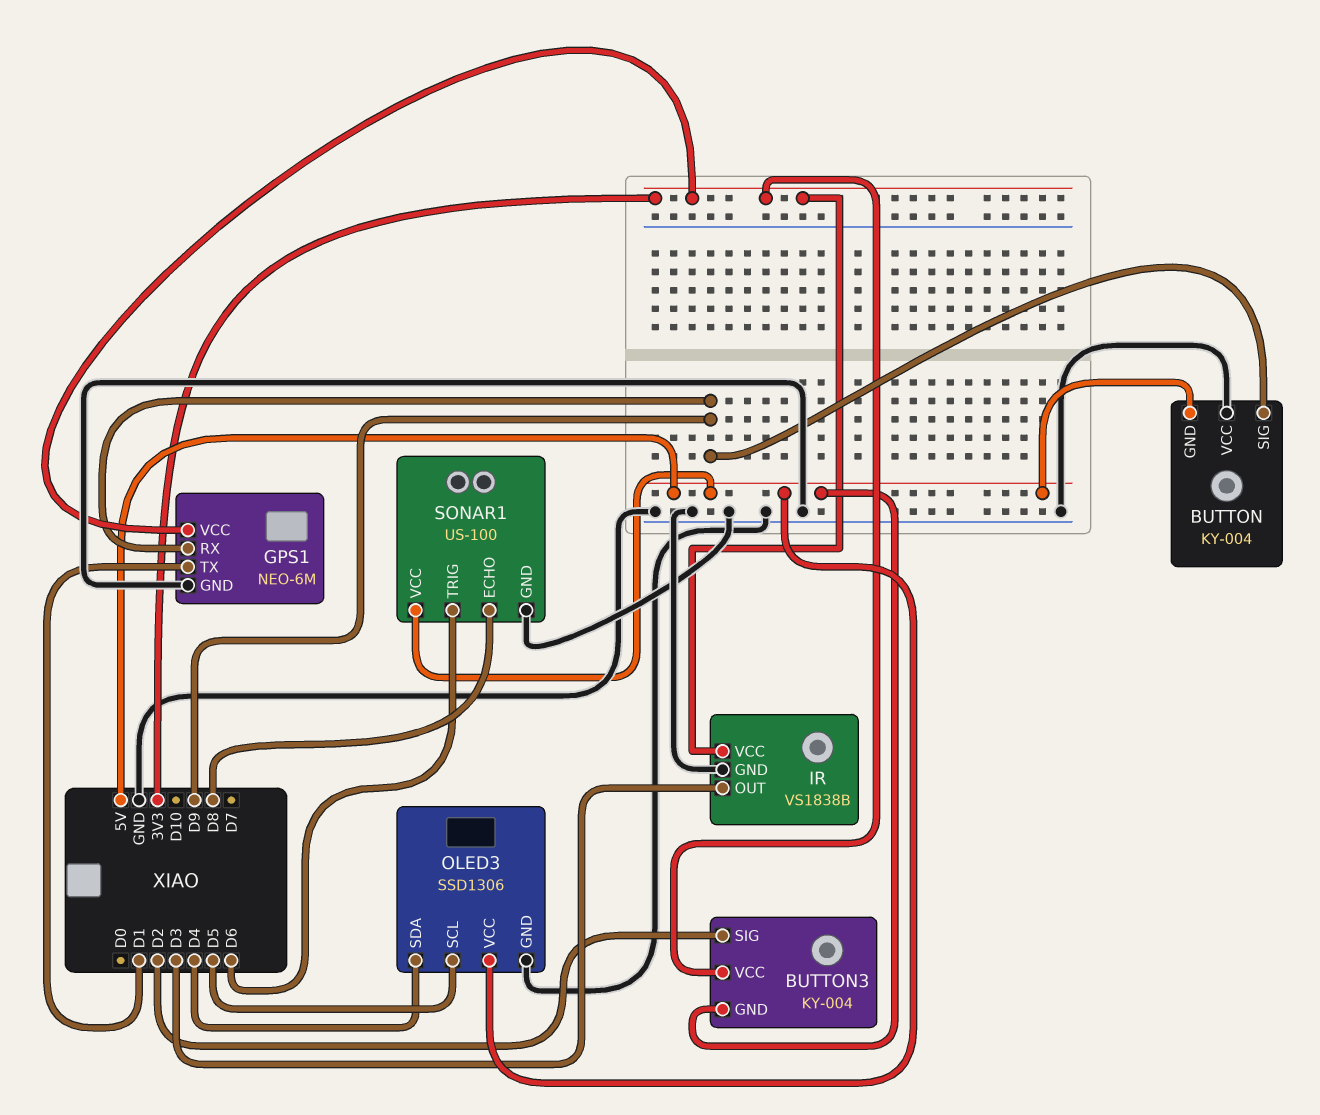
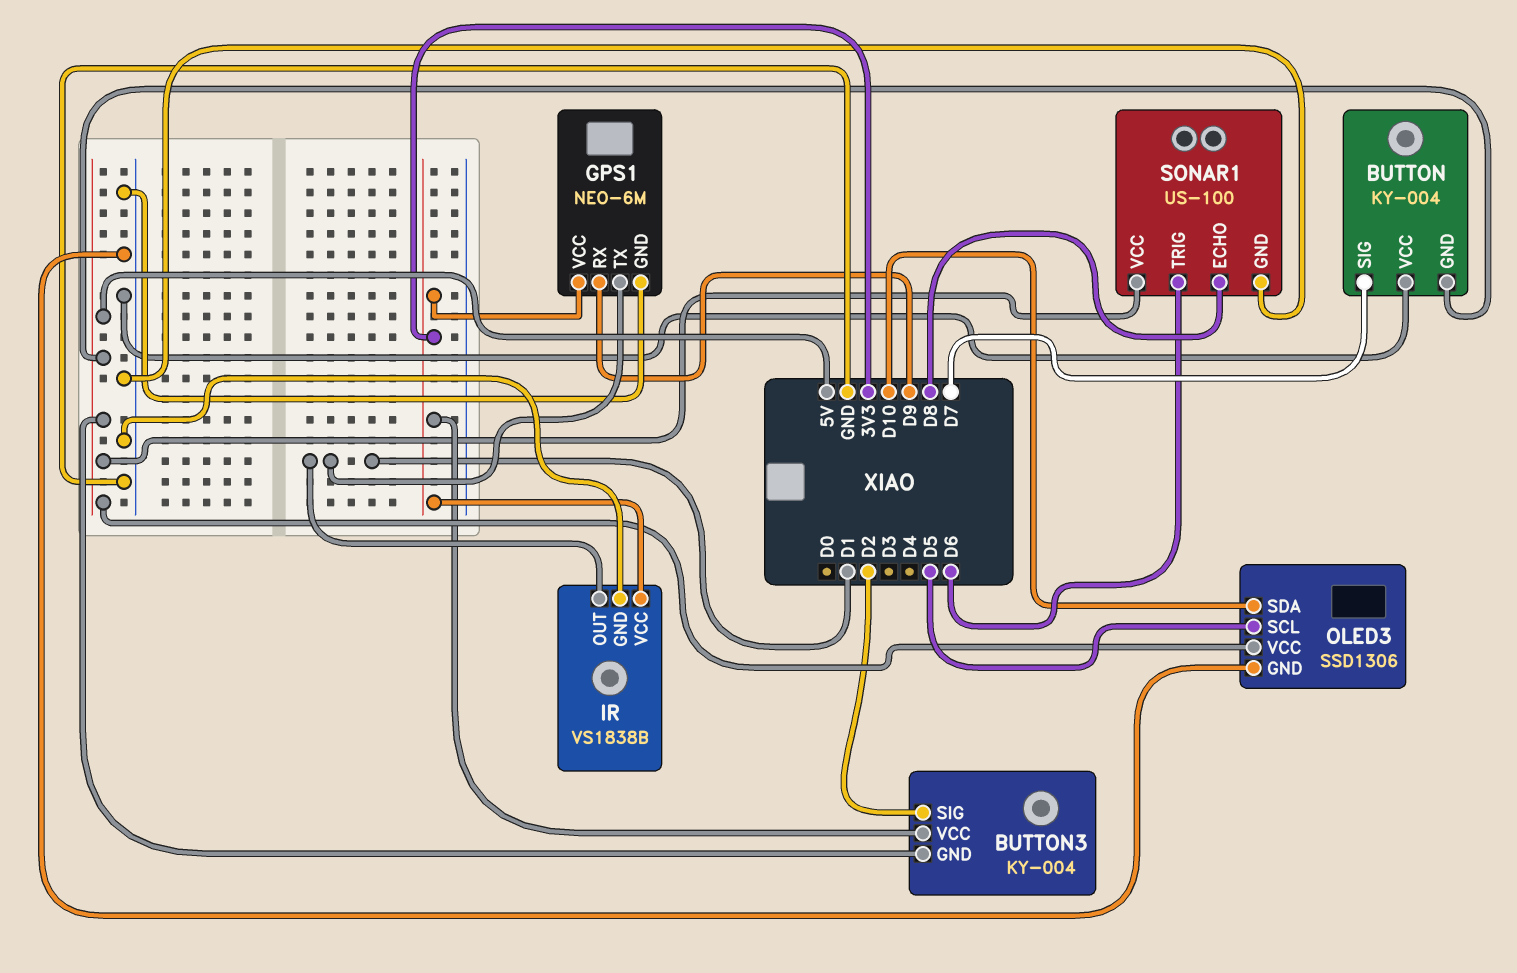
BUTTON pin SIG: D9 -> D7
IR pin OUT: D3 -> D1
OLED3 pin SDA: D4 -> D10

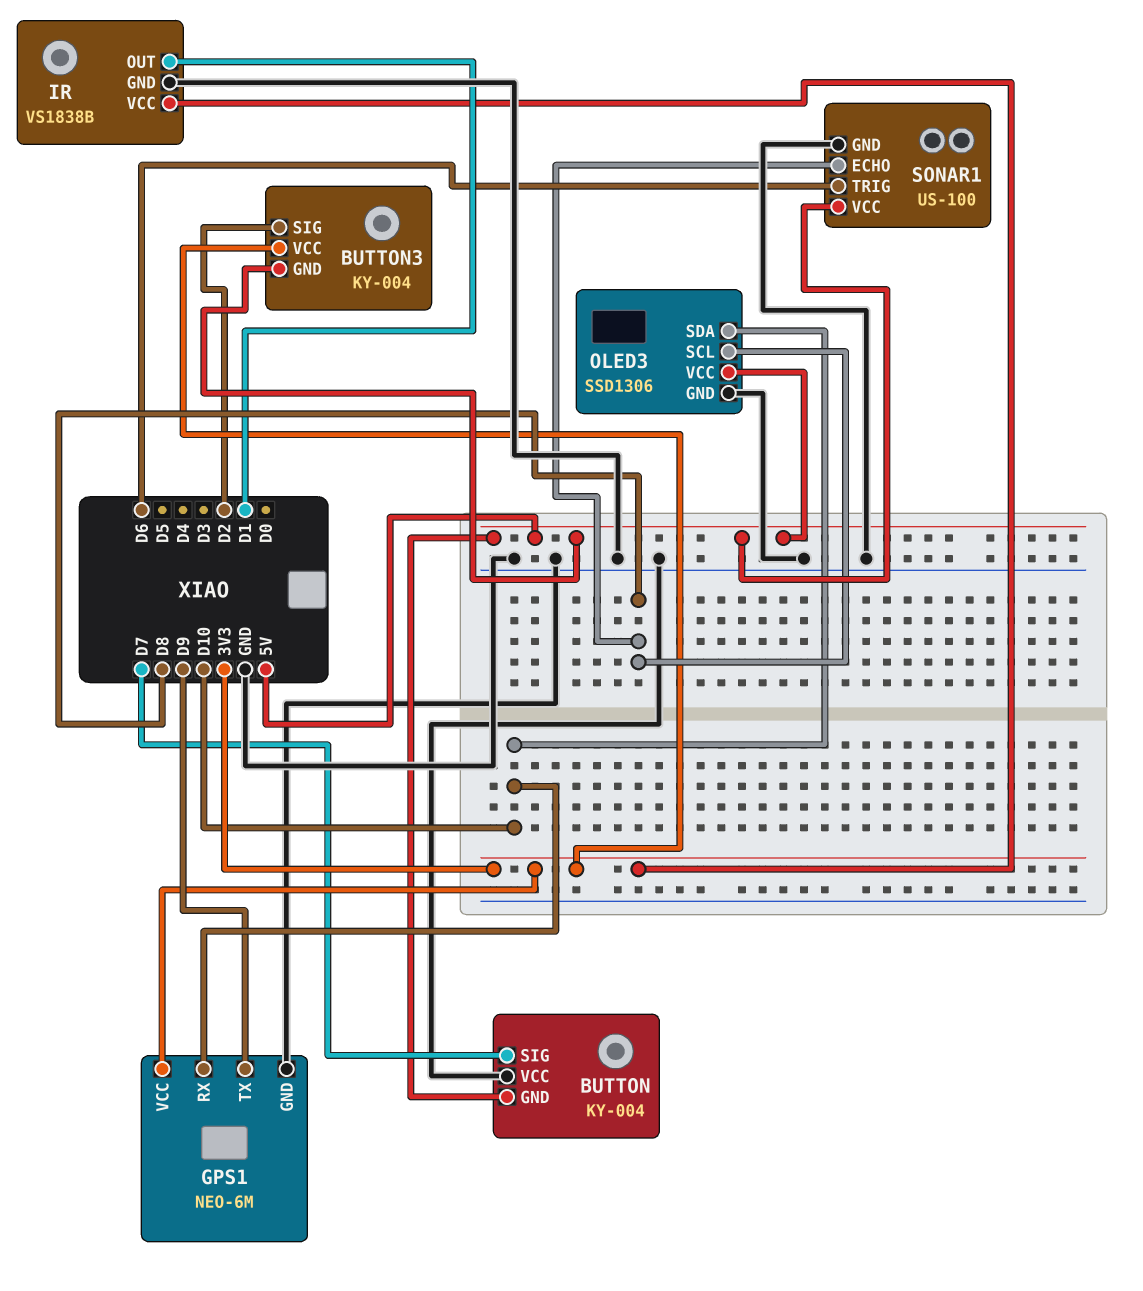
GPS1 pin RX: D9 -> D10
GPS1 pin TX: D1 -> D9
OLED3 pin SCL: D5 -> D8

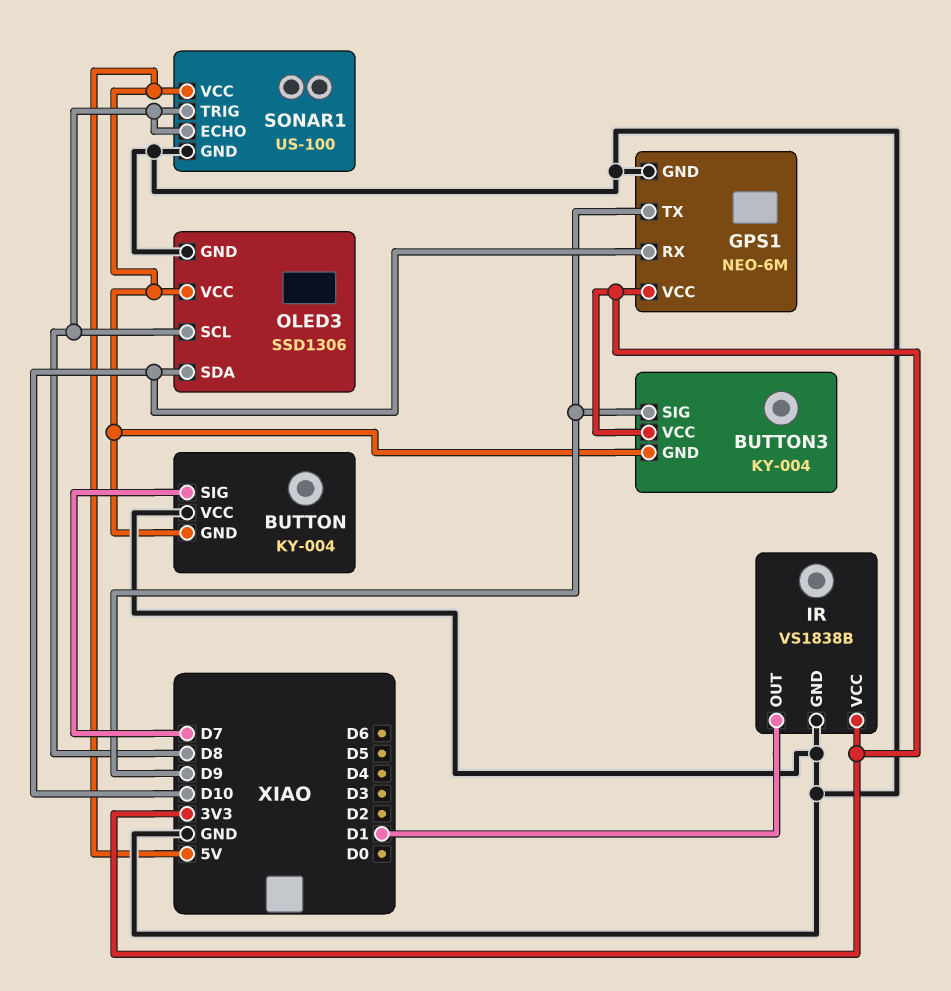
BUTTON3 pin SIG: D2 -> D9
SONAR1 pin TRIG: D6 -> D8

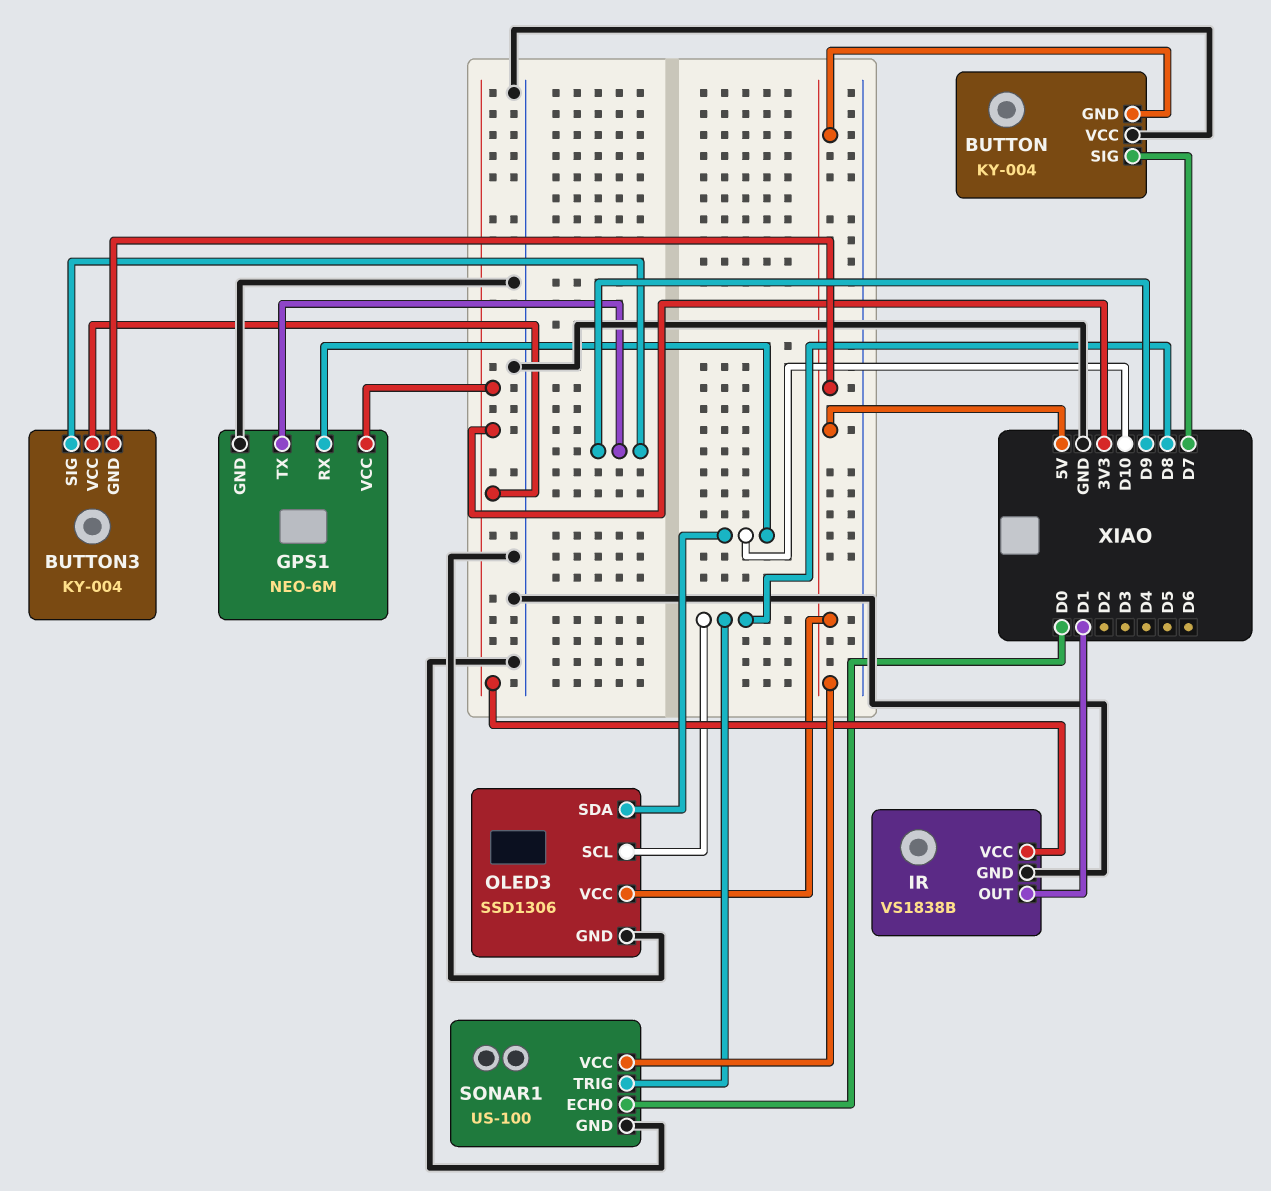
SONAR1 pin ECHO: D8 -> D0

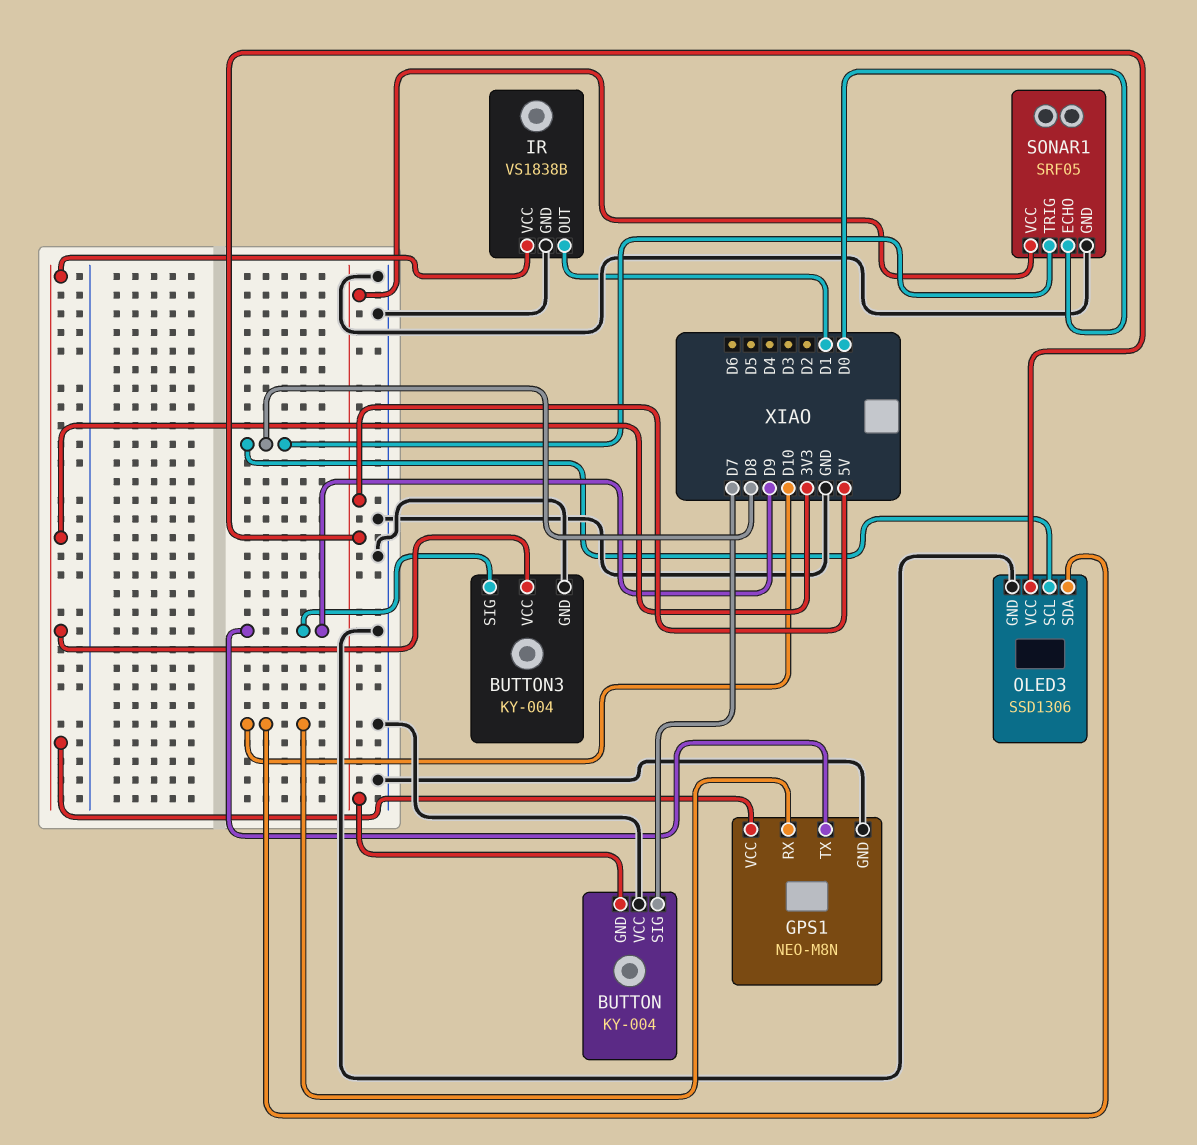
BUTTON3 pin GND: 5V -> GND
GPS1: NEO-6M -> NEO-M8N
SONAR1: US-100 -> SRF05

